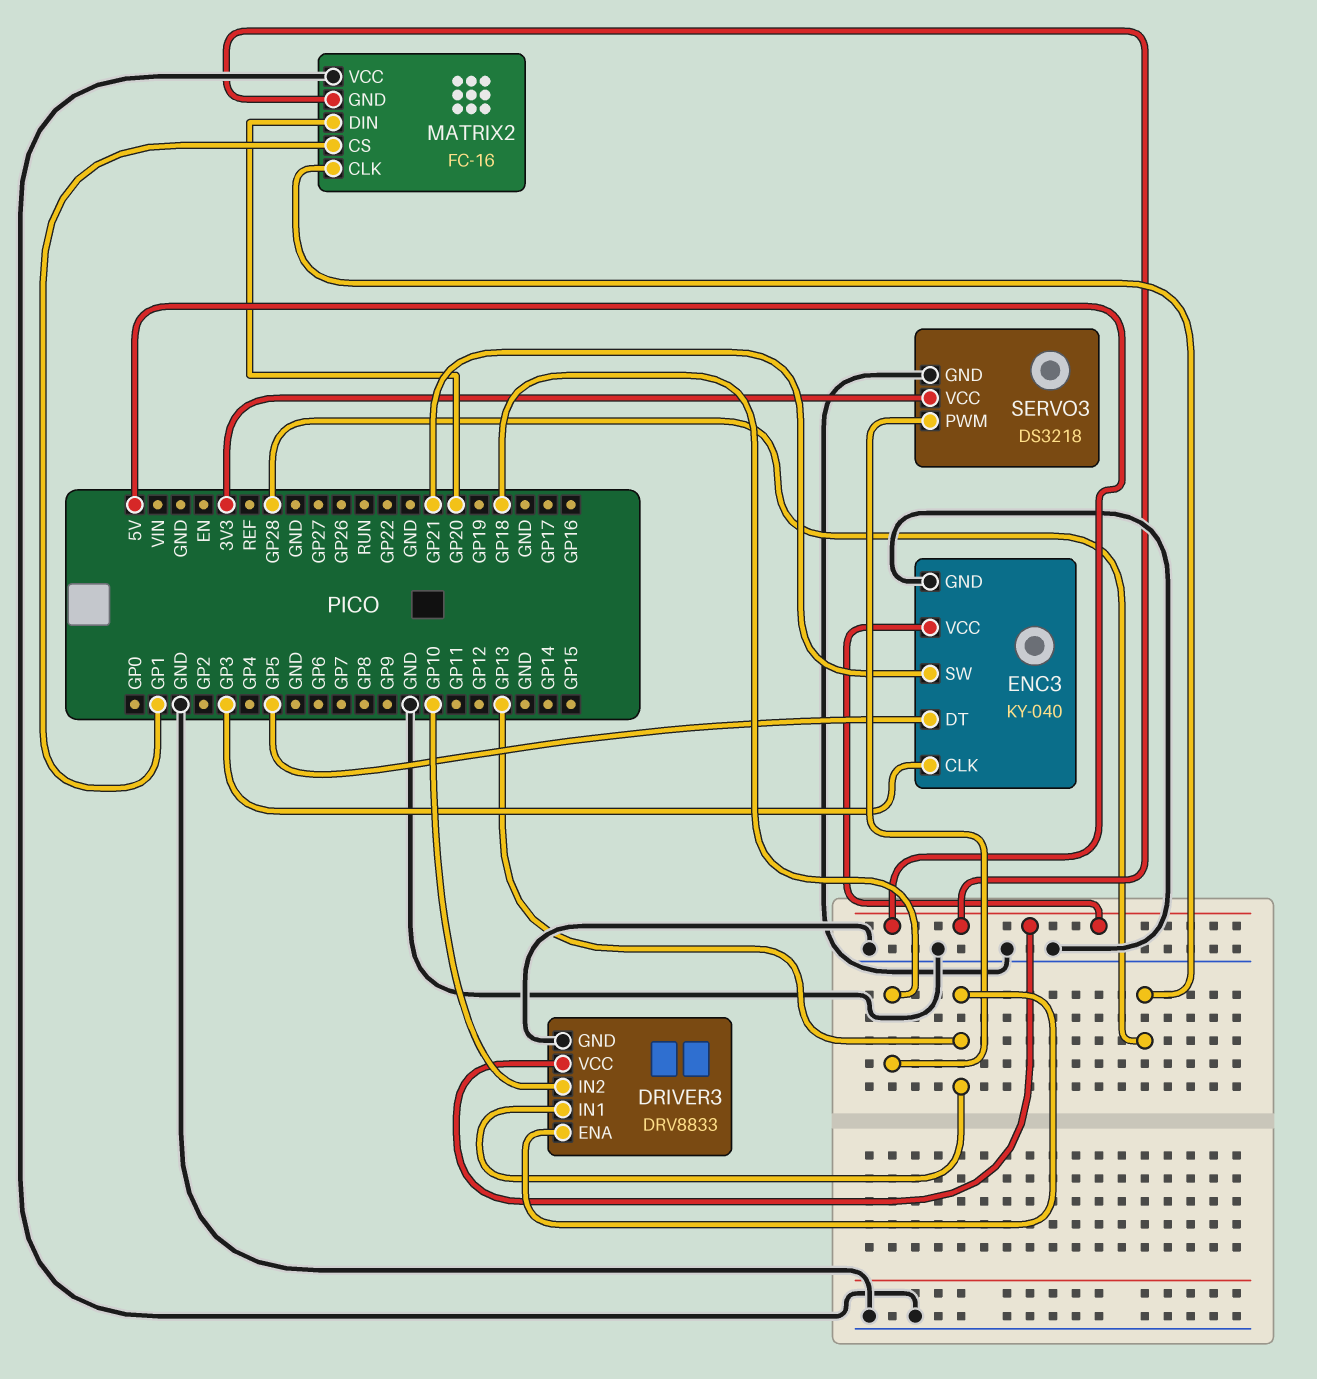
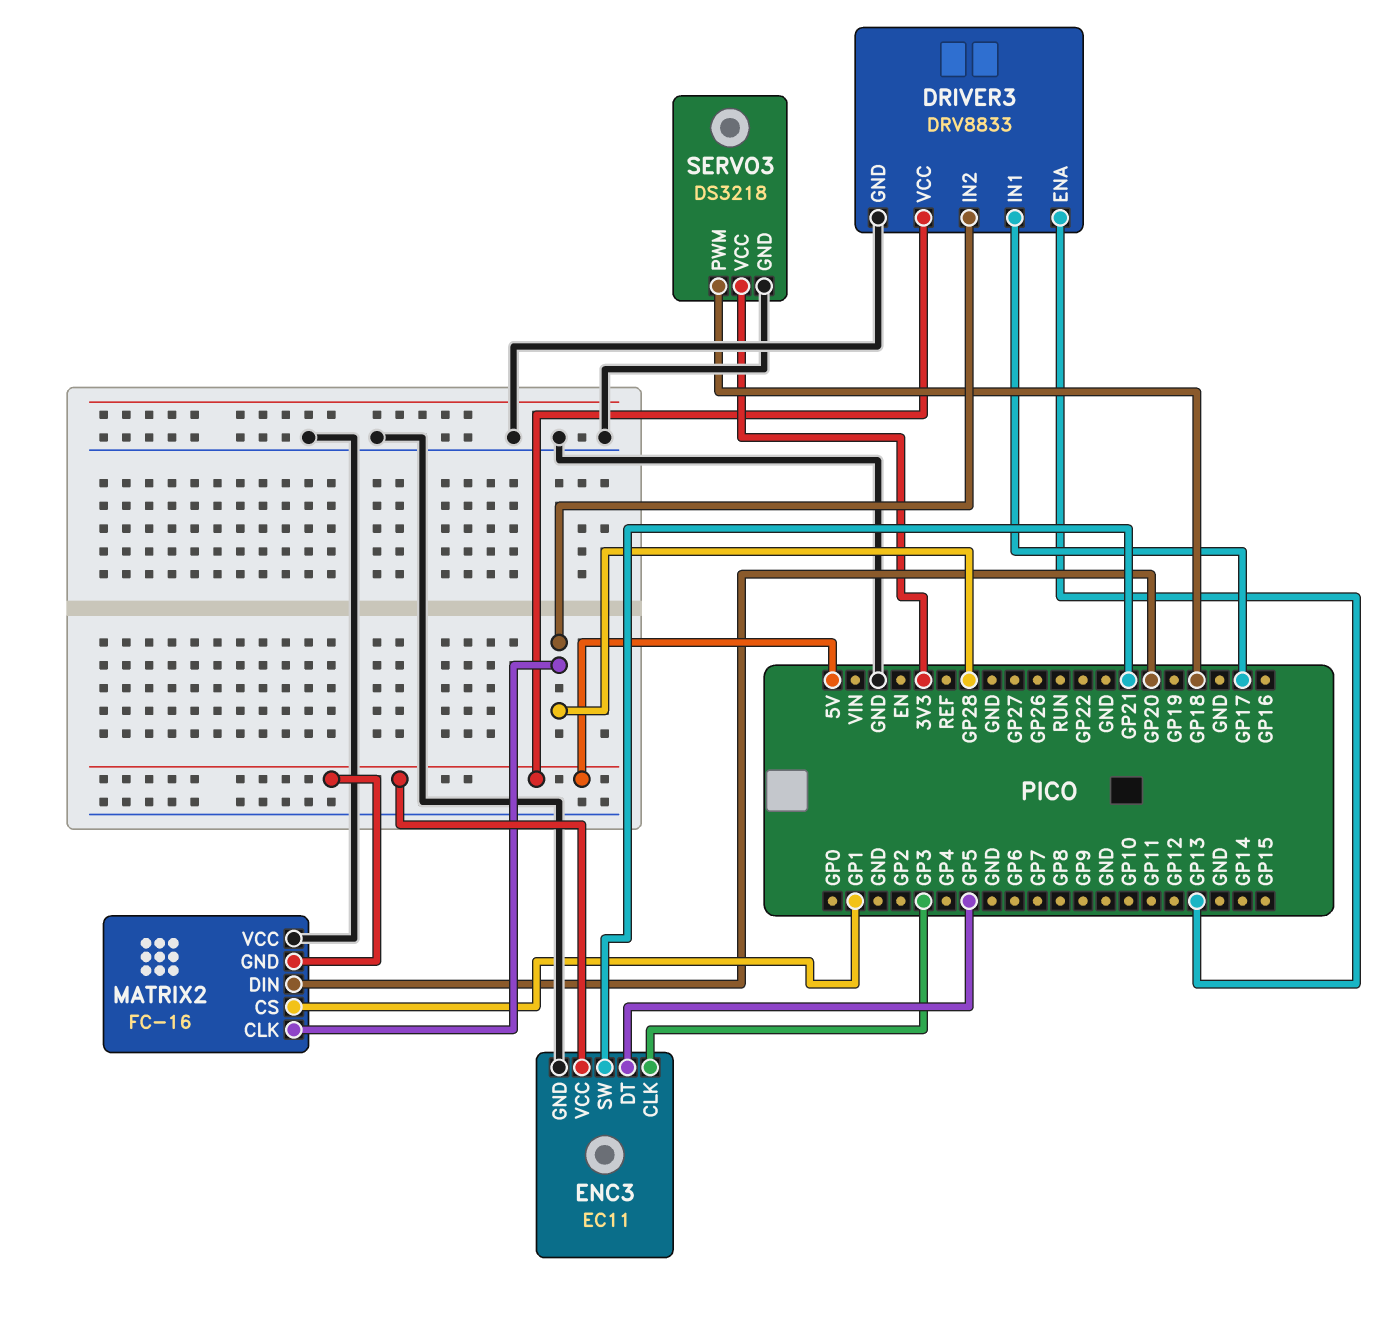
DRIVER3 pin IN1: GP13 -> GP17
DRIVER3 pin IN2: GP10 -> GP28
ENC3: KY-040 -> EC11

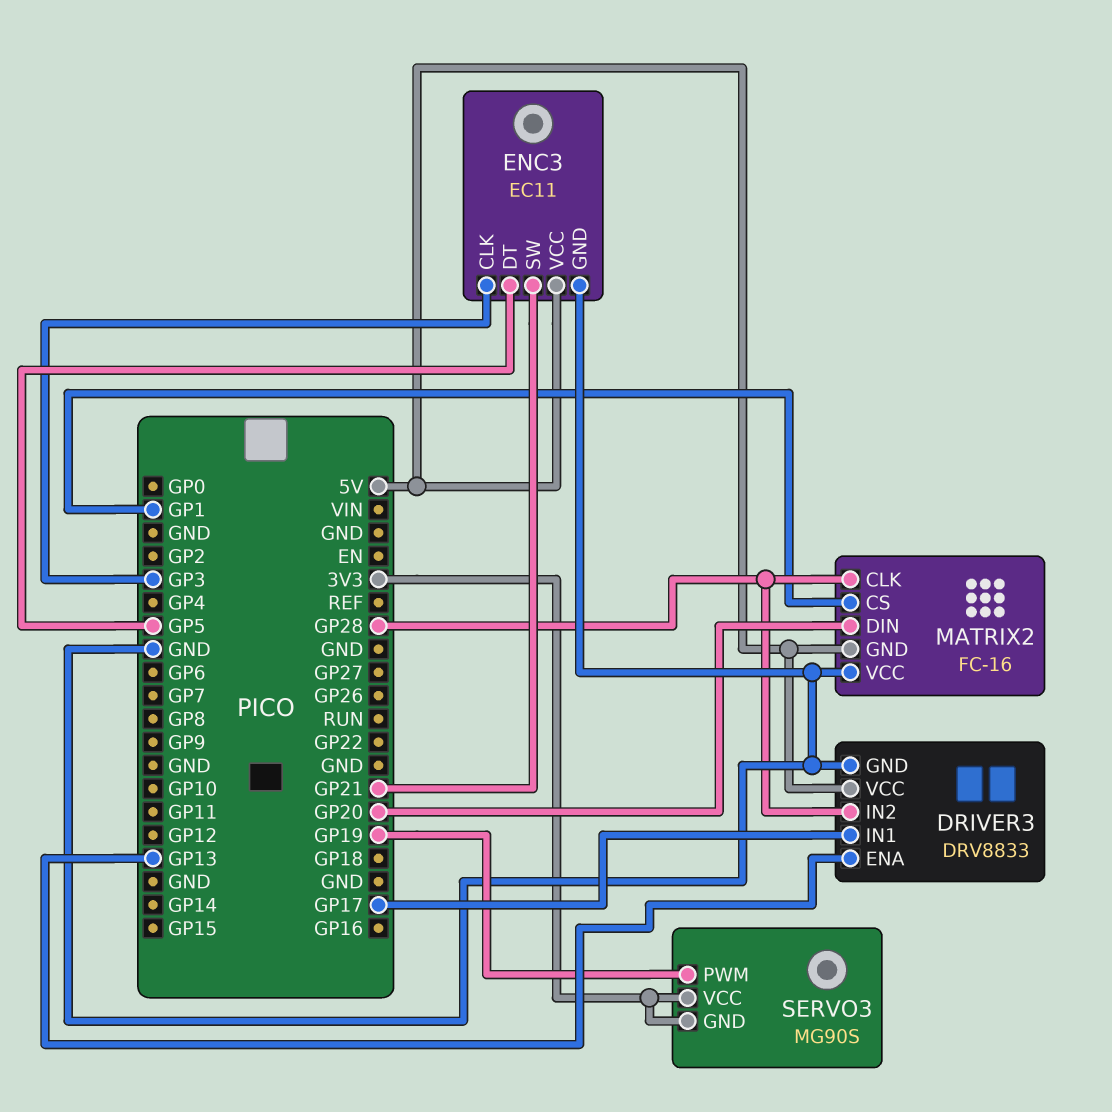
SERVO3: DS3218 -> MG90S
SERVO3 pin GND: GND -> 3V3
SERVO3 pin PWM: GP18 -> GP19

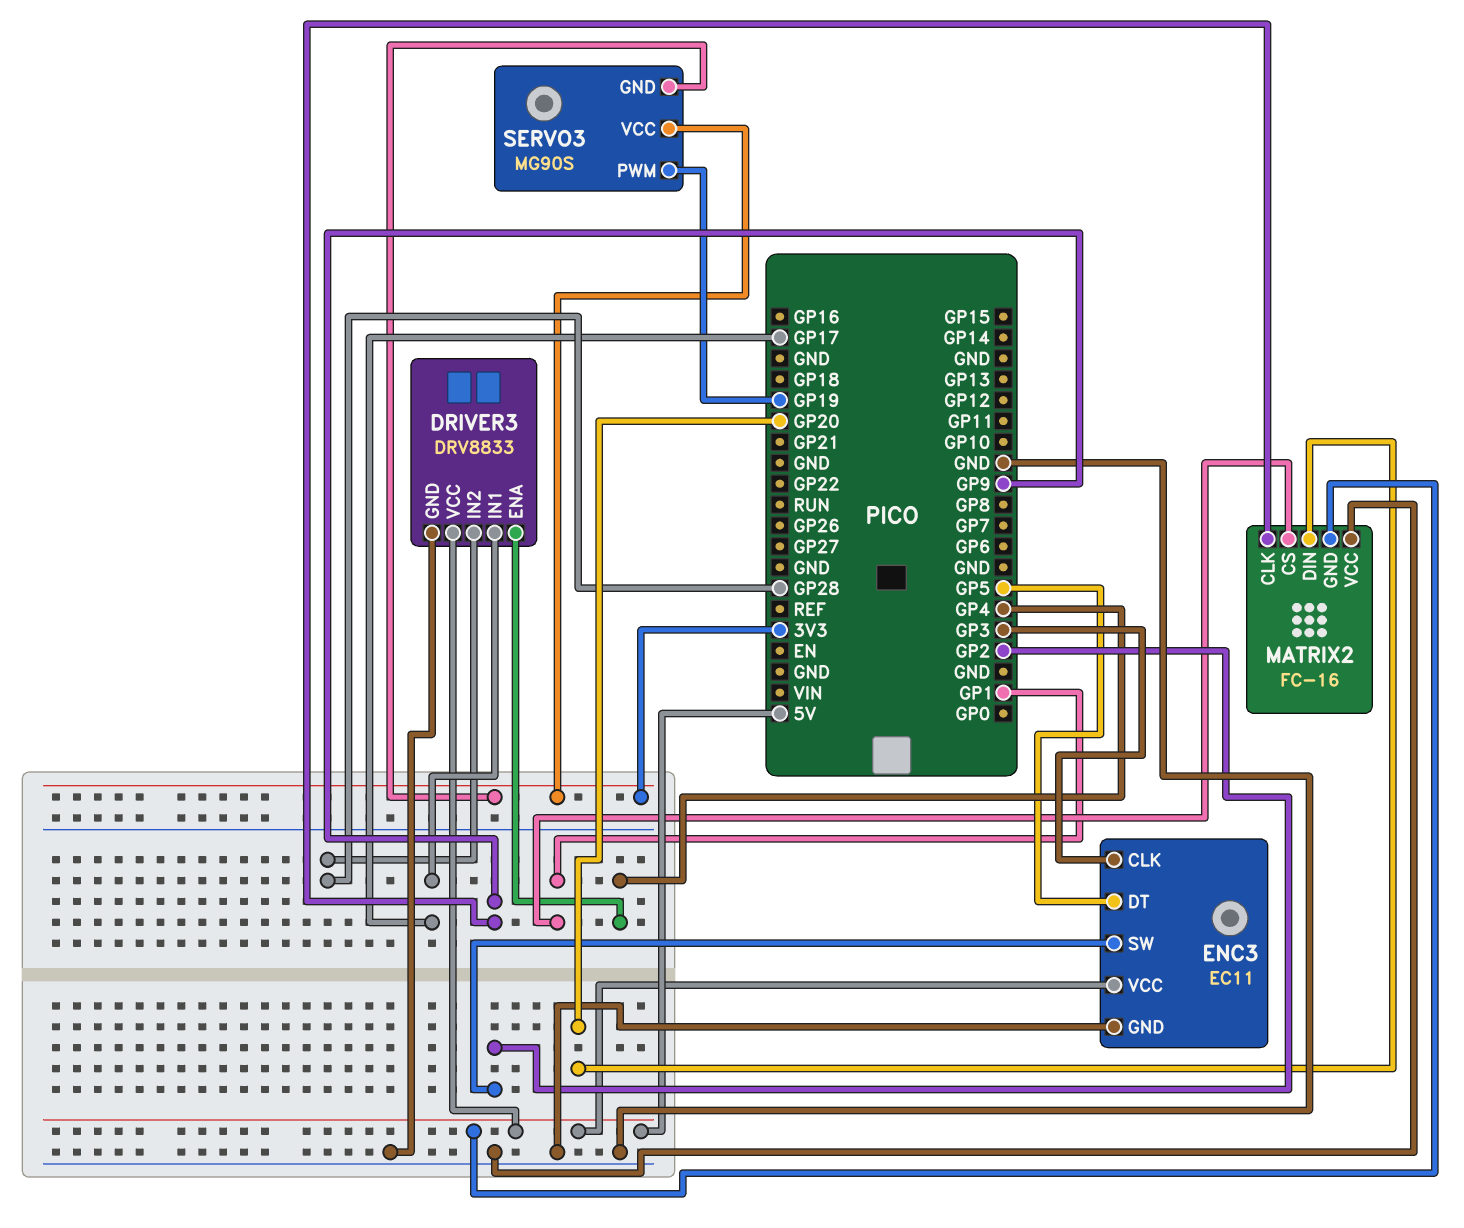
DRIVER3 pin ENA: GP13 -> GP4
ENC3 pin SW: GP21 -> GP2
MATRIX2 pin CLK: GP28 -> GP9

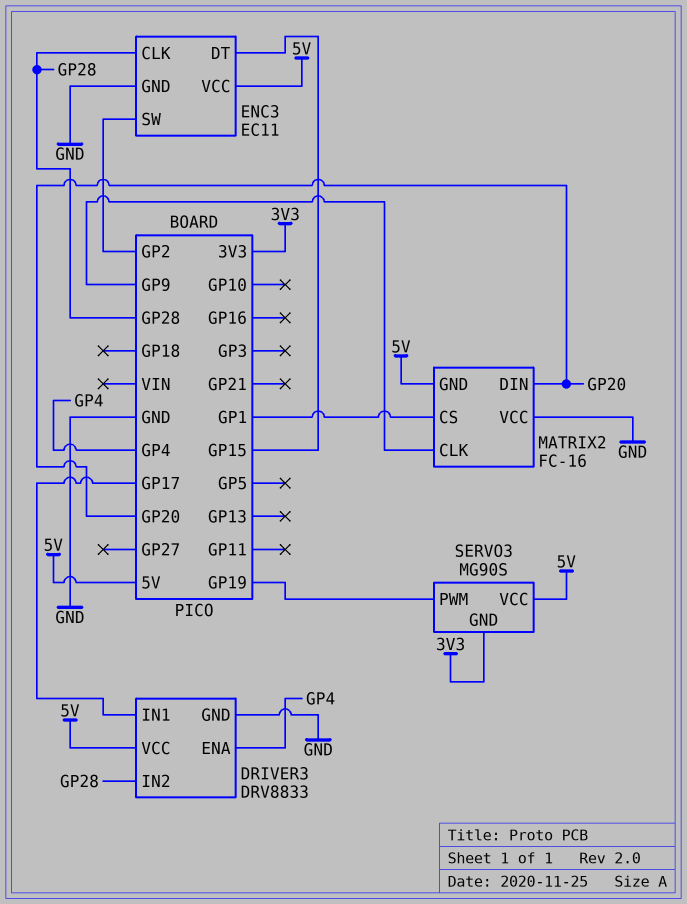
ENC3 pin CLK: GP3 -> GP28
ENC3 pin DT: GP5 -> GP15
SERVO3 pin VCC: 3V3 -> 5V

